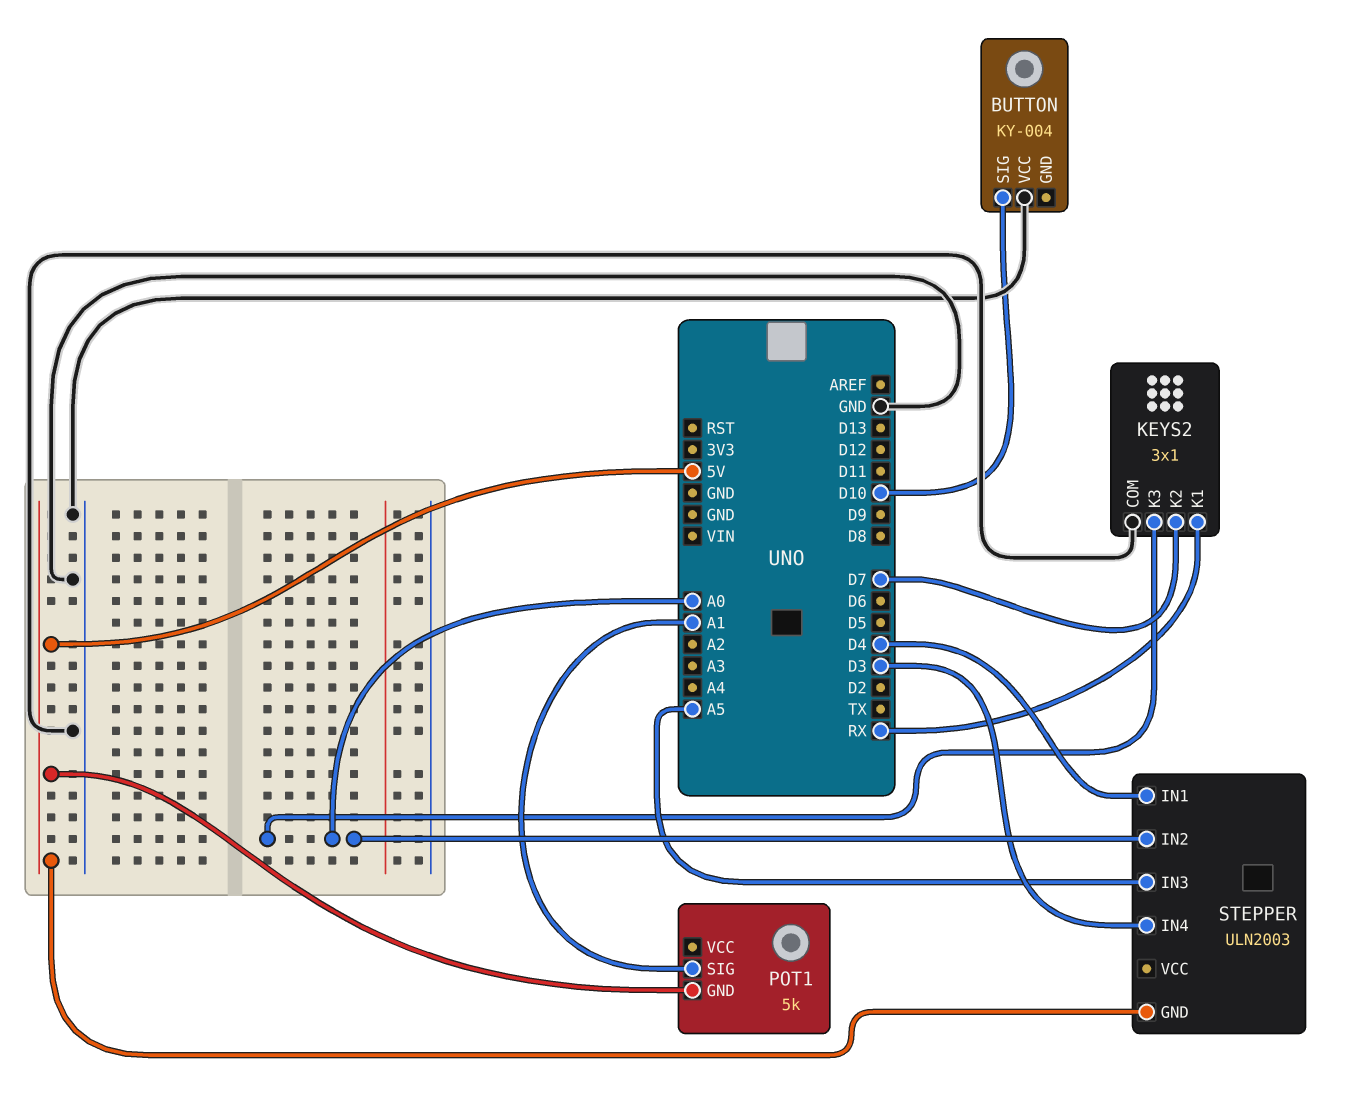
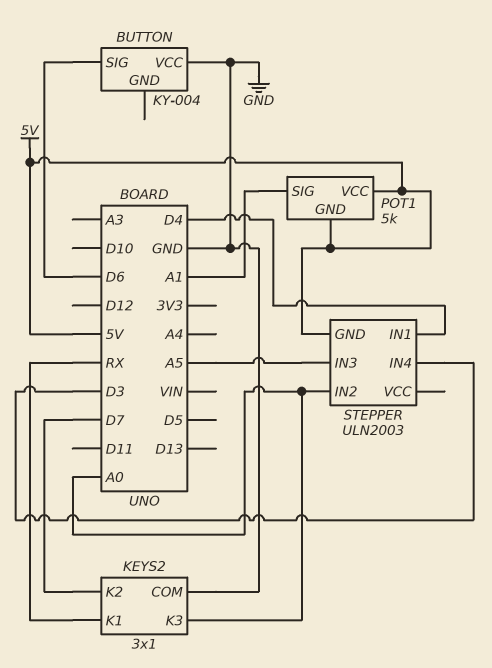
BUTTON pin SIG: D10 -> D6
POT1 pin VCC: none -> 5V

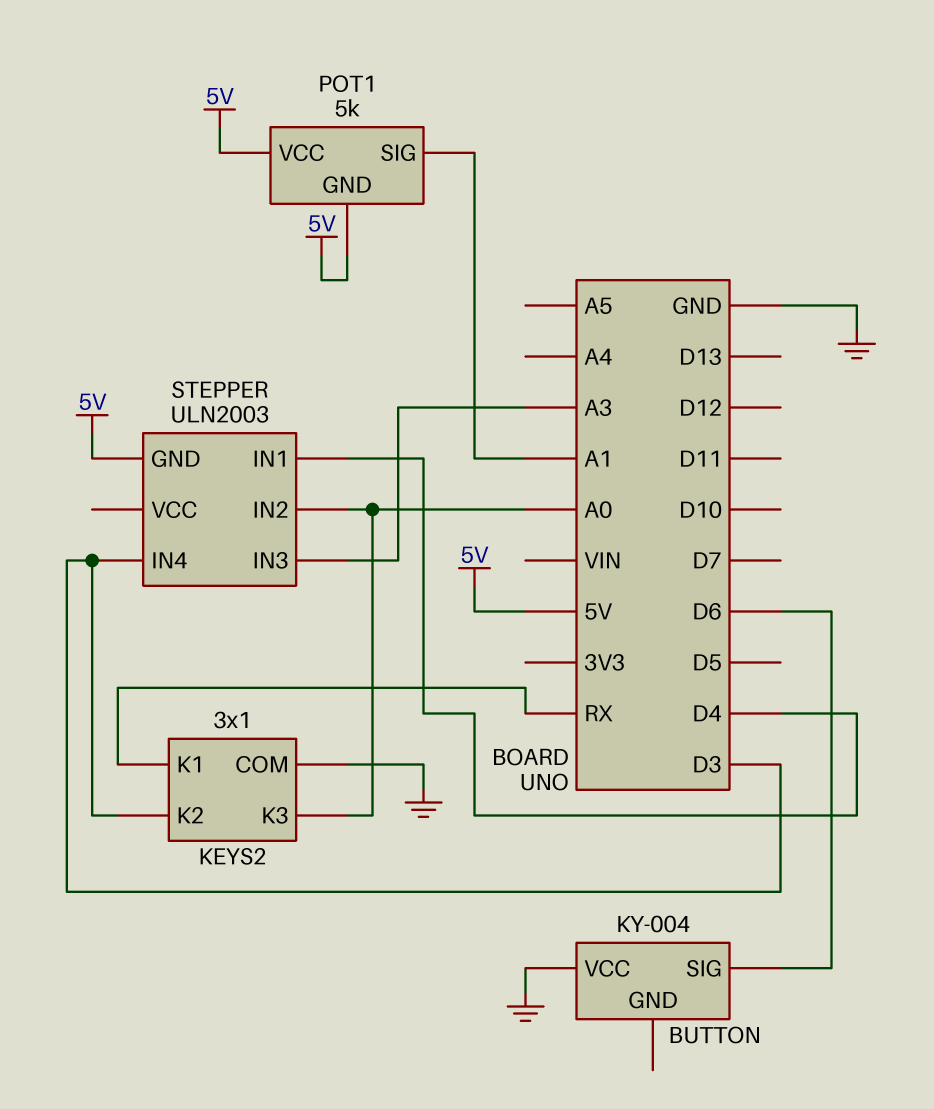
KEYS2 pin K2: D7 -> D3
STEPPER pin IN3: A5 -> A3

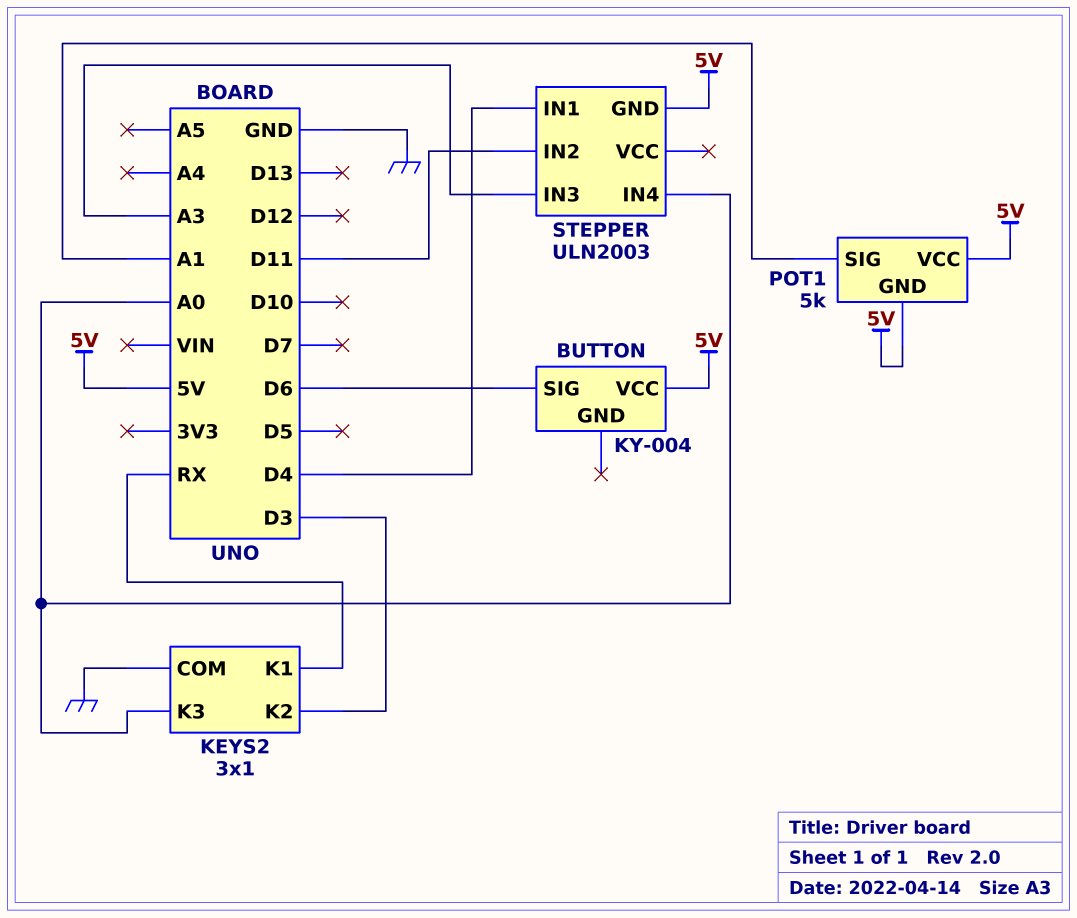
BUTTON pin VCC: GND -> 5V
STEPPER pin IN2: A0 -> D11
STEPPER pin IN4: D3 -> A0

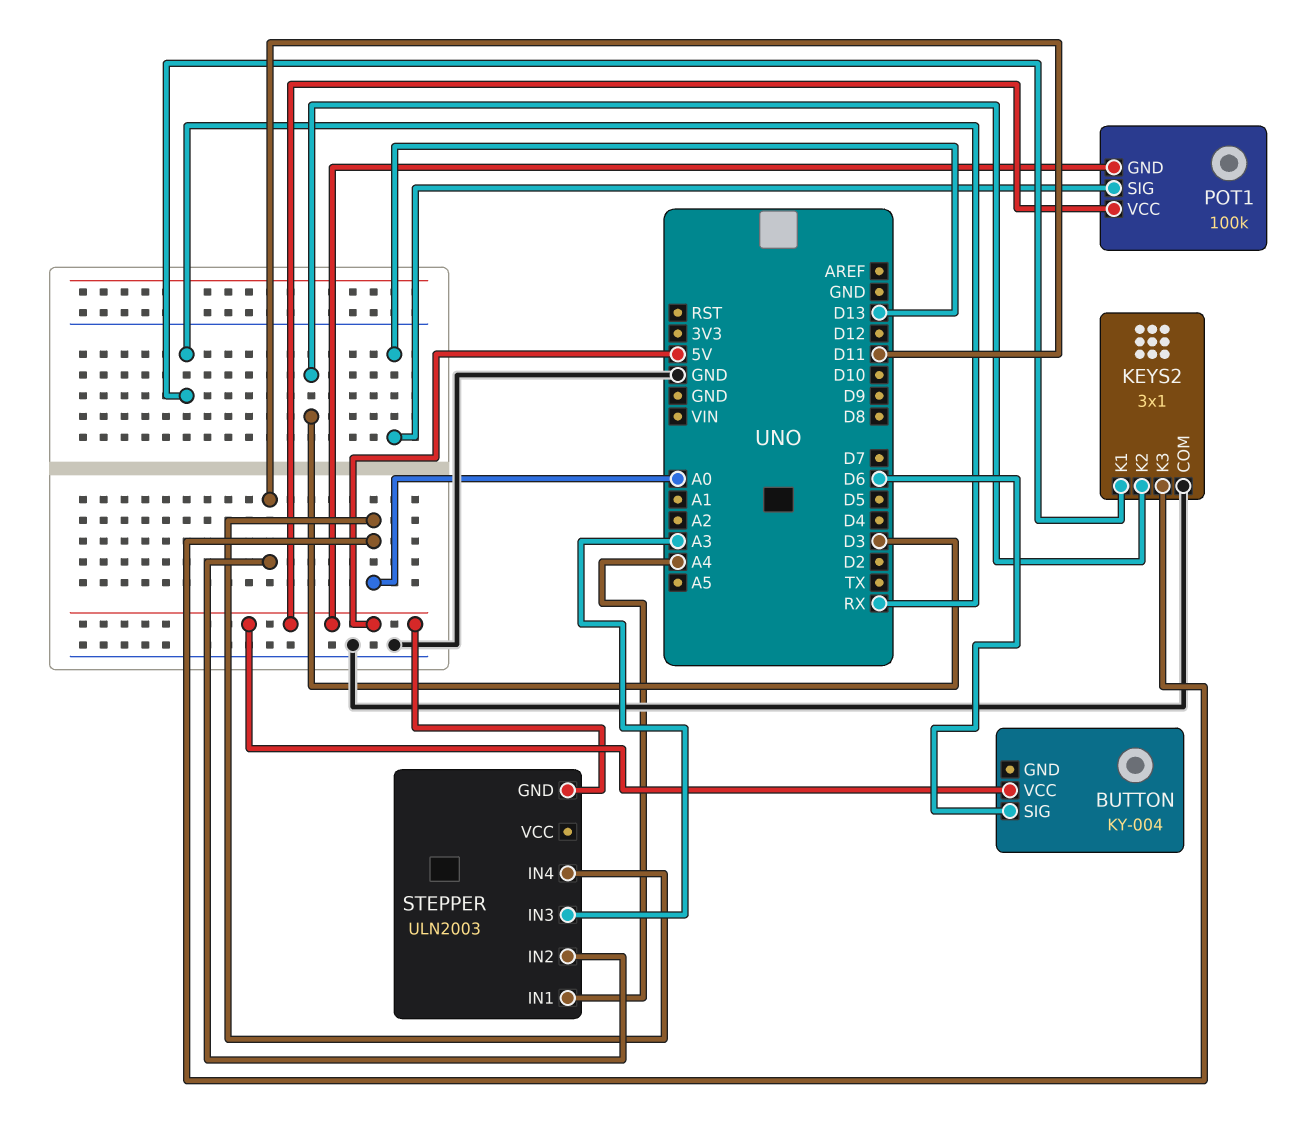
POT1: 5k -> 100k
POT1 pin SIG: A1 -> D13
STEPPER pin IN1: D4 -> A4

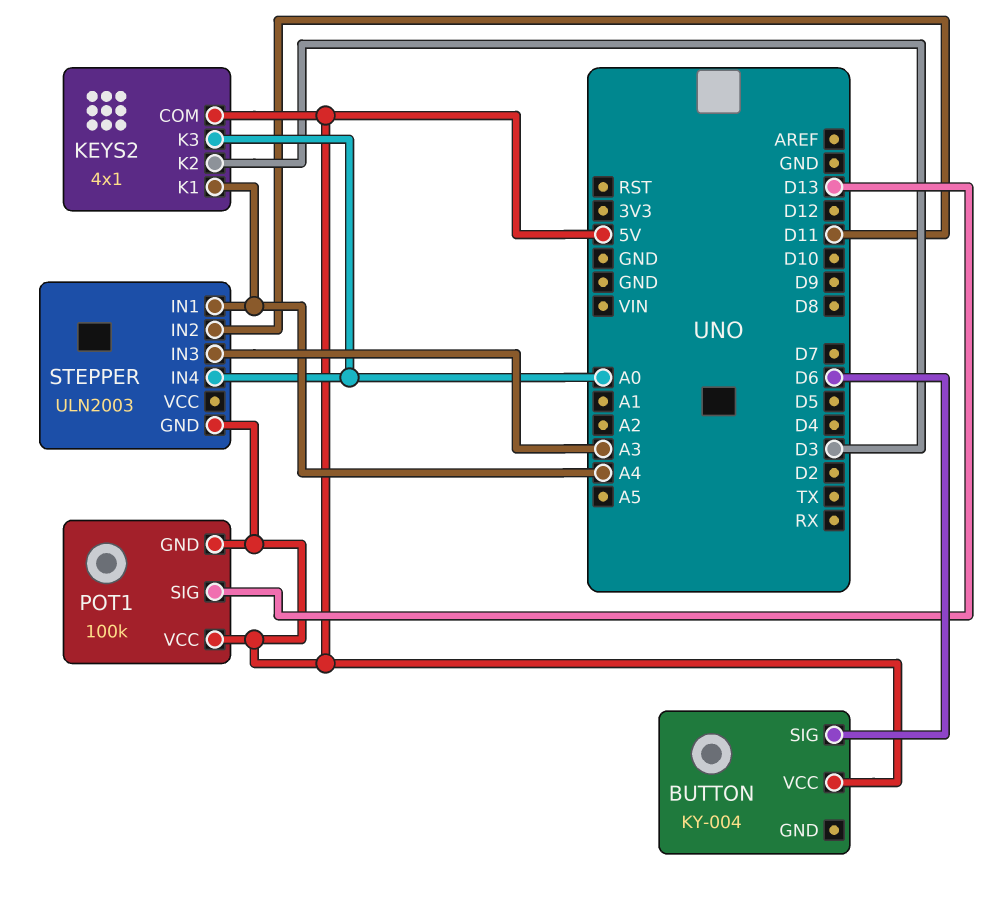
KEYS2: 3x1 -> 4x1
KEYS2 pin COM: GND -> 5V
KEYS2 pin K1: RX -> A4

